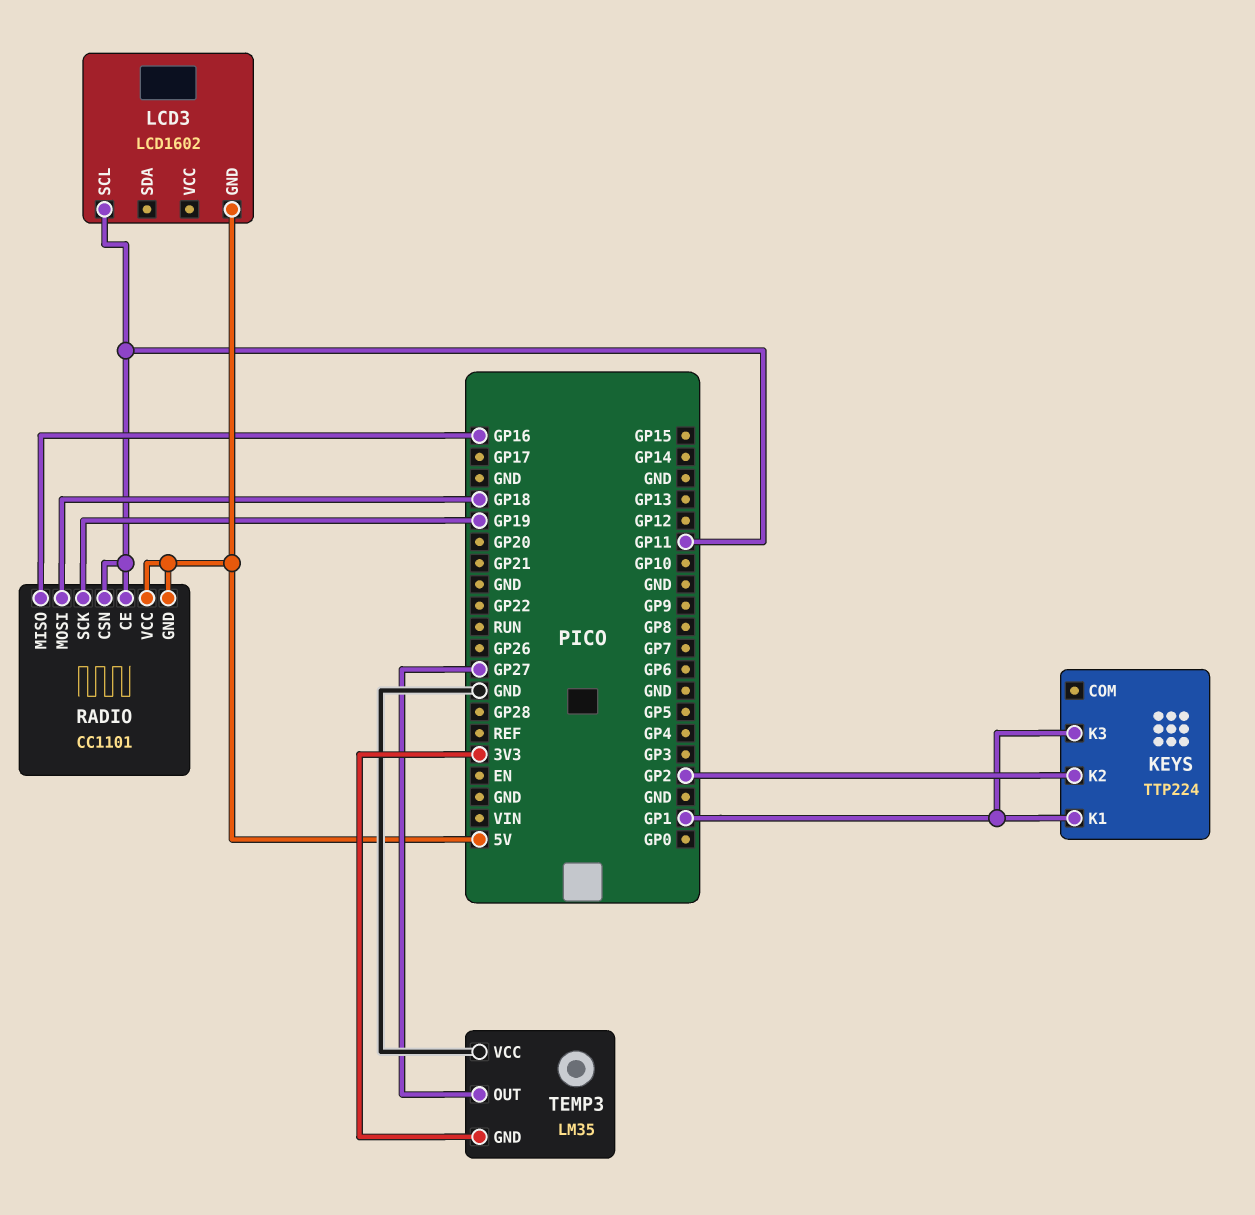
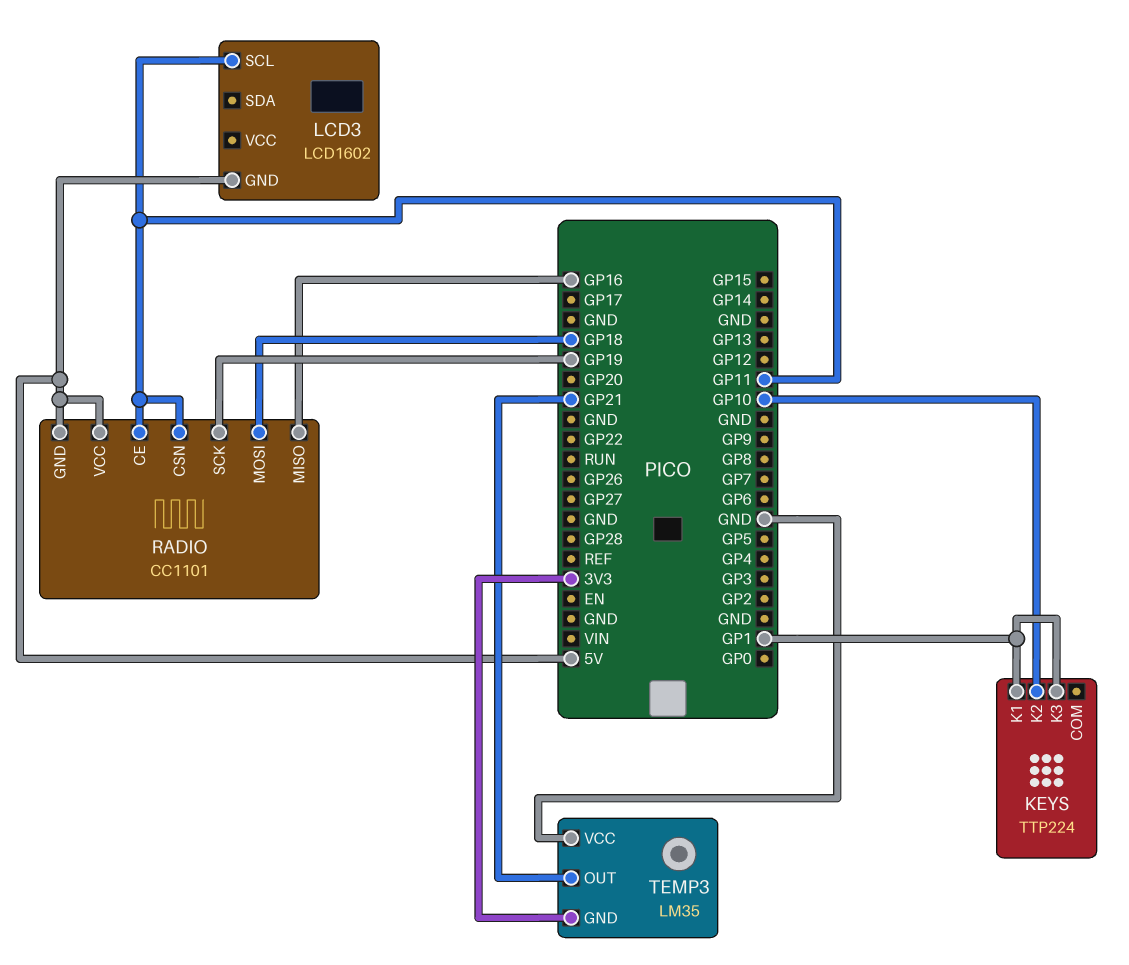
KEYS pin K2: GP2 -> GP10
TEMP3 pin OUT: GP27 -> GP21

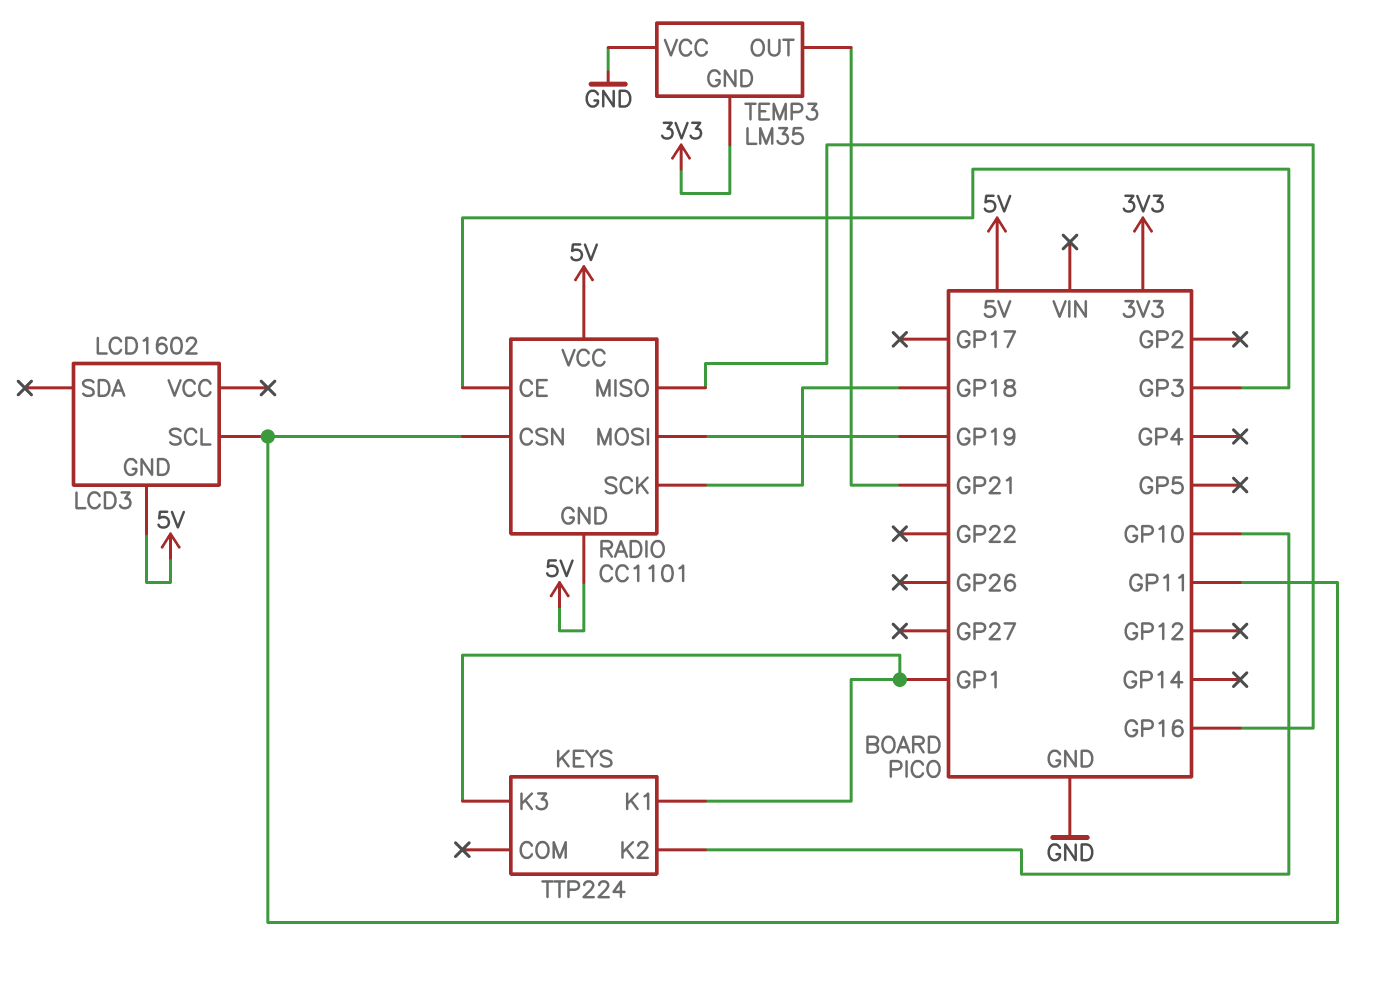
RADIO pin CE: GP11 -> GP3
RADIO pin MOSI: GP18 -> GP19
RADIO pin SCK: GP19 -> GP18

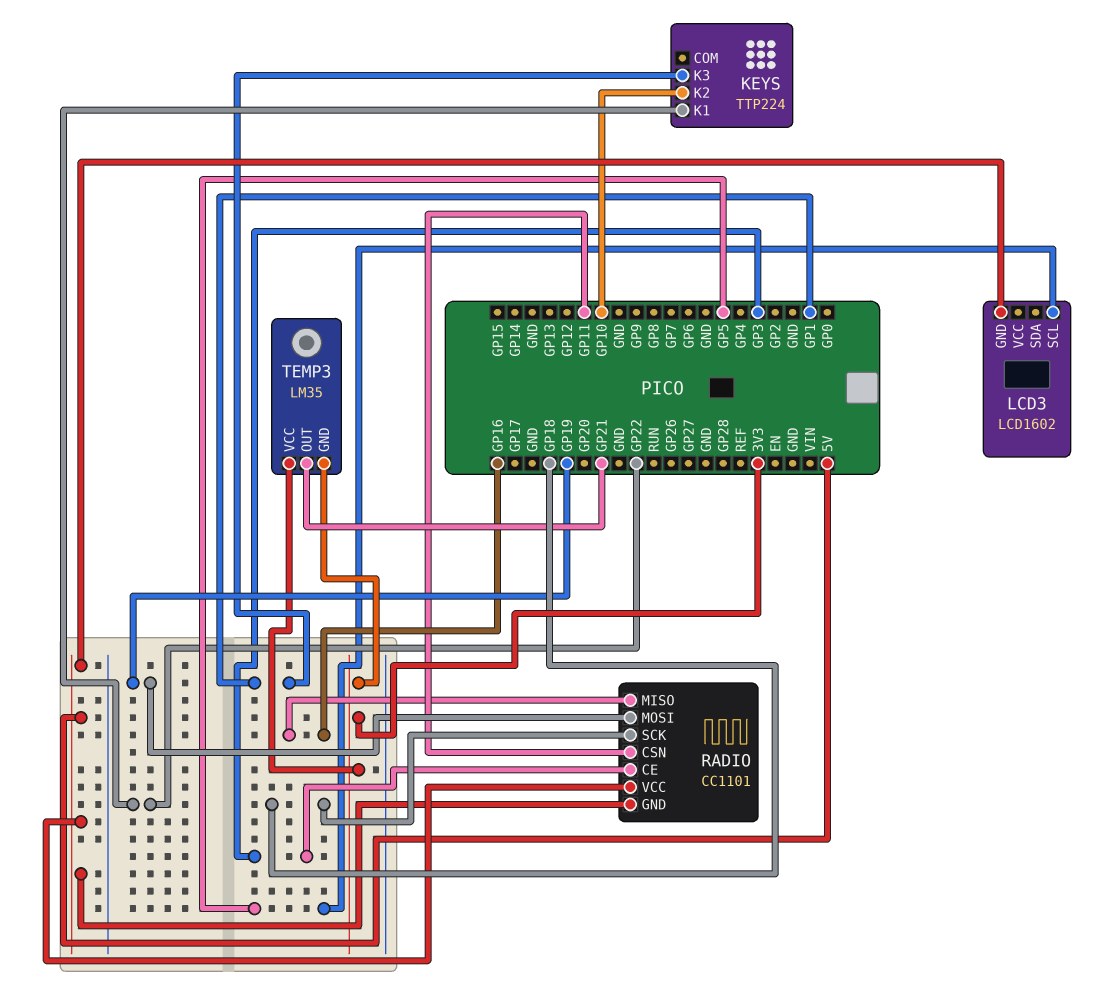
KEYS pin K1: GP1 -> GP22
LCD3 pin SCL: GP11 -> GP5
TEMP3 pin VCC: GND -> 3V3

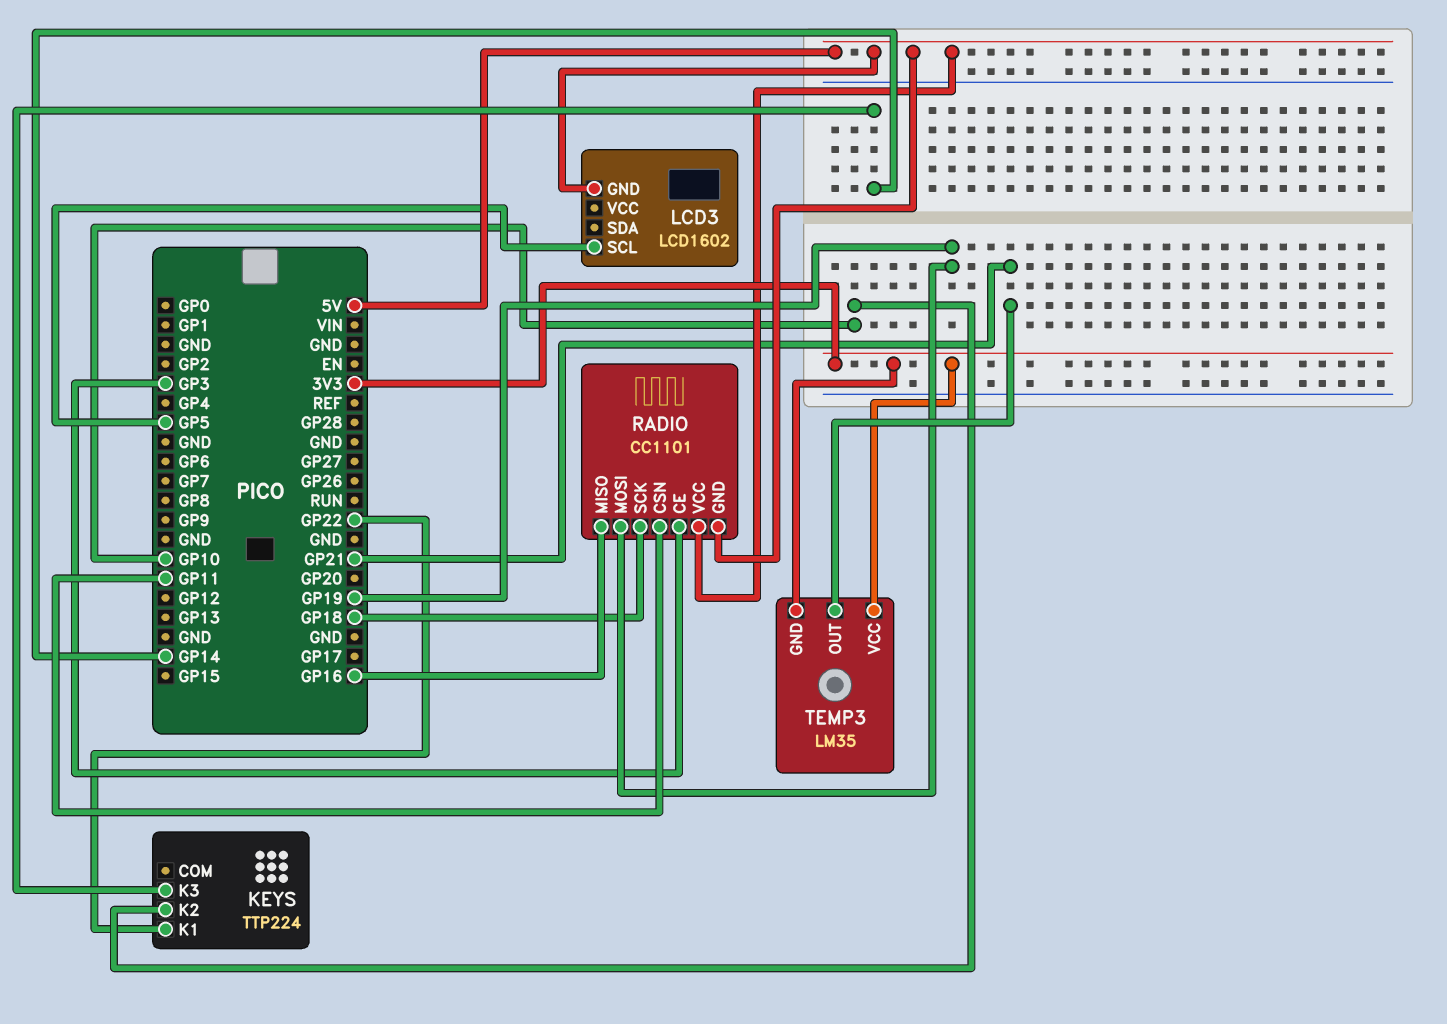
KEYS pin K3: GP1 -> GP14

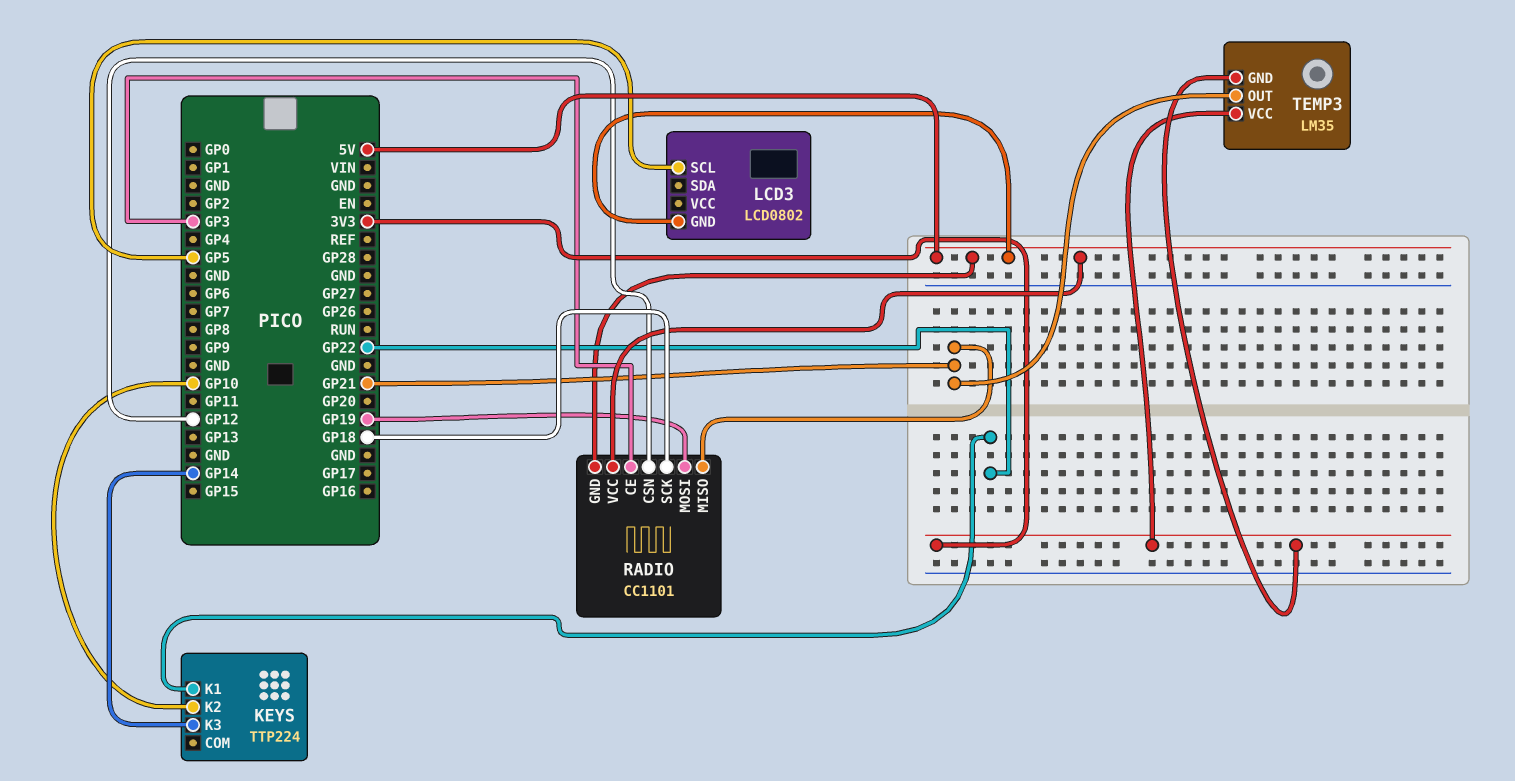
LCD3: LCD1602 -> LCD0802
RADIO pin CSN: GP11 -> GP12
RADIO pin MISO: GP16 -> GP21

